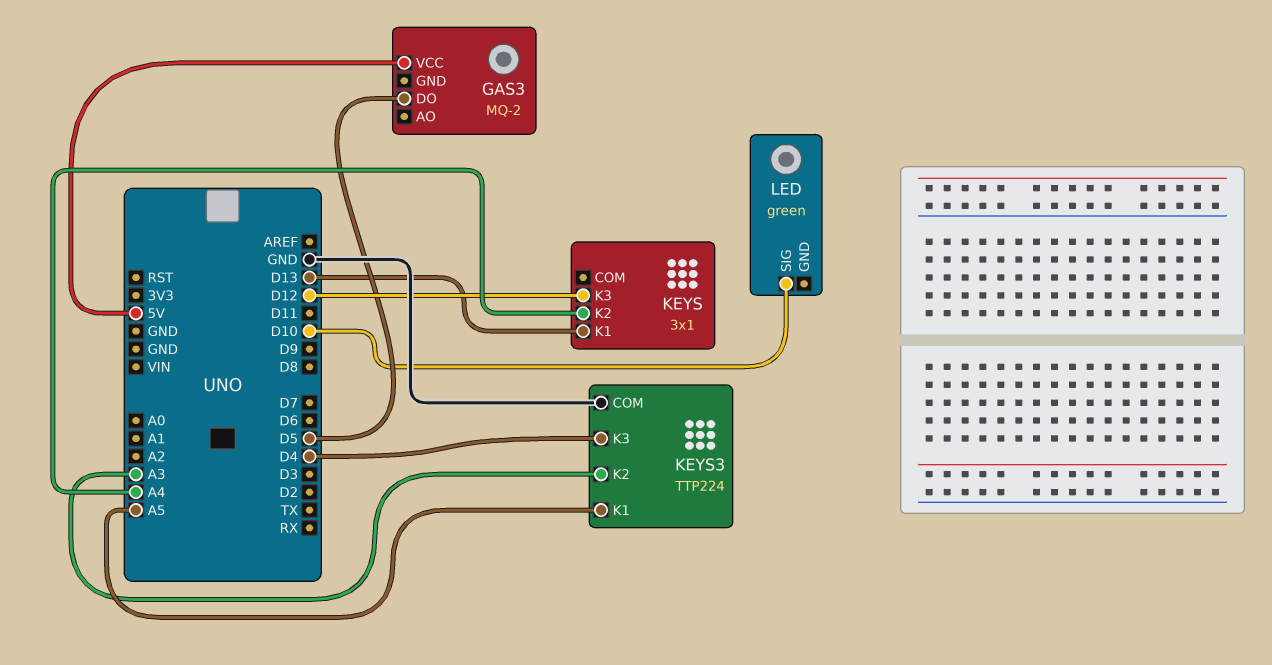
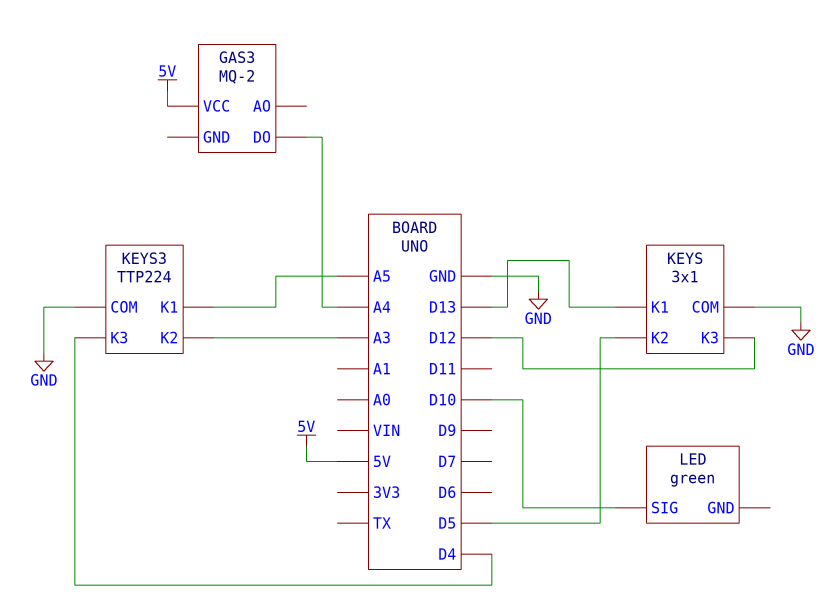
GAS3 pin DO: D5 -> A4
KEYS pin COM: none -> GND
KEYS pin K2: A4 -> D5

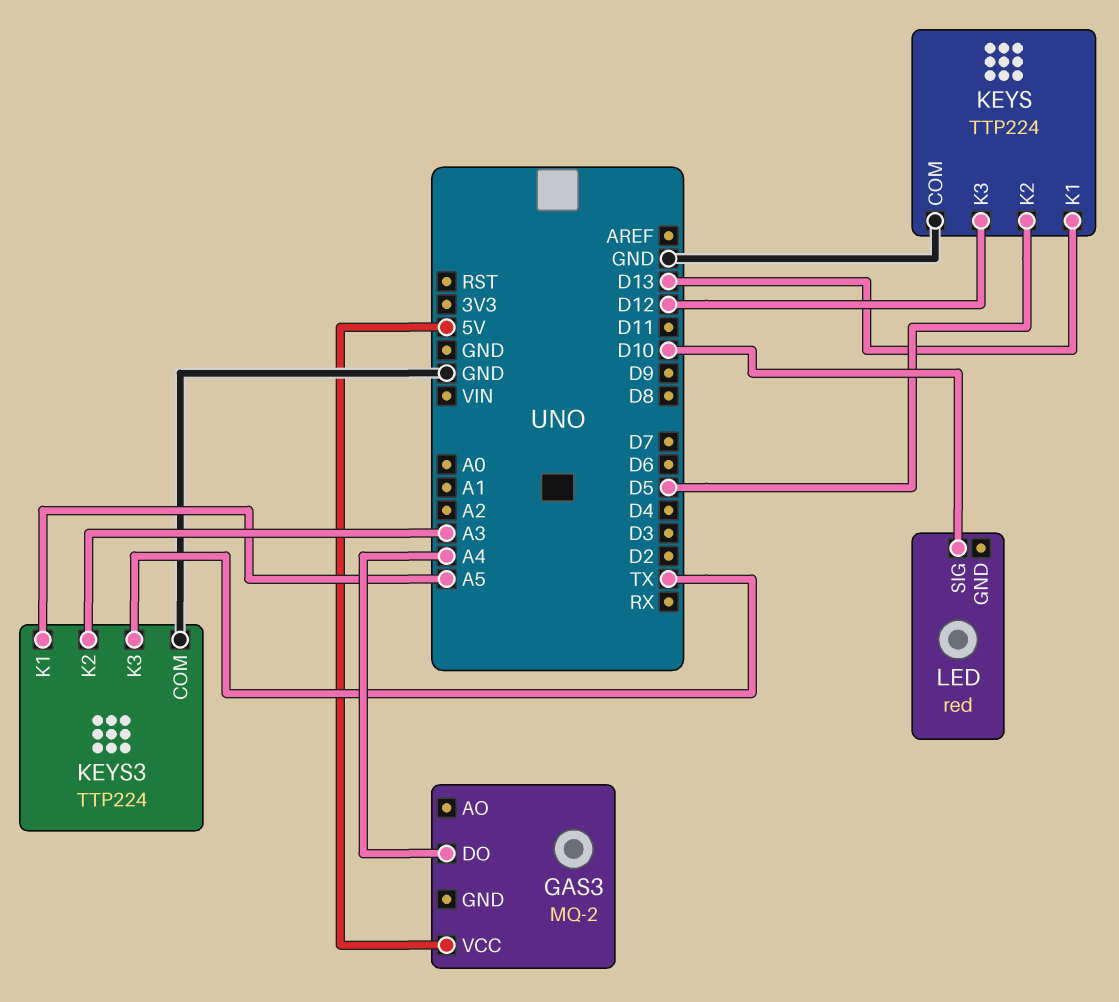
KEYS: 3x1 -> TTP224
KEYS3 pin K3: D4 -> TX
LED: green -> red

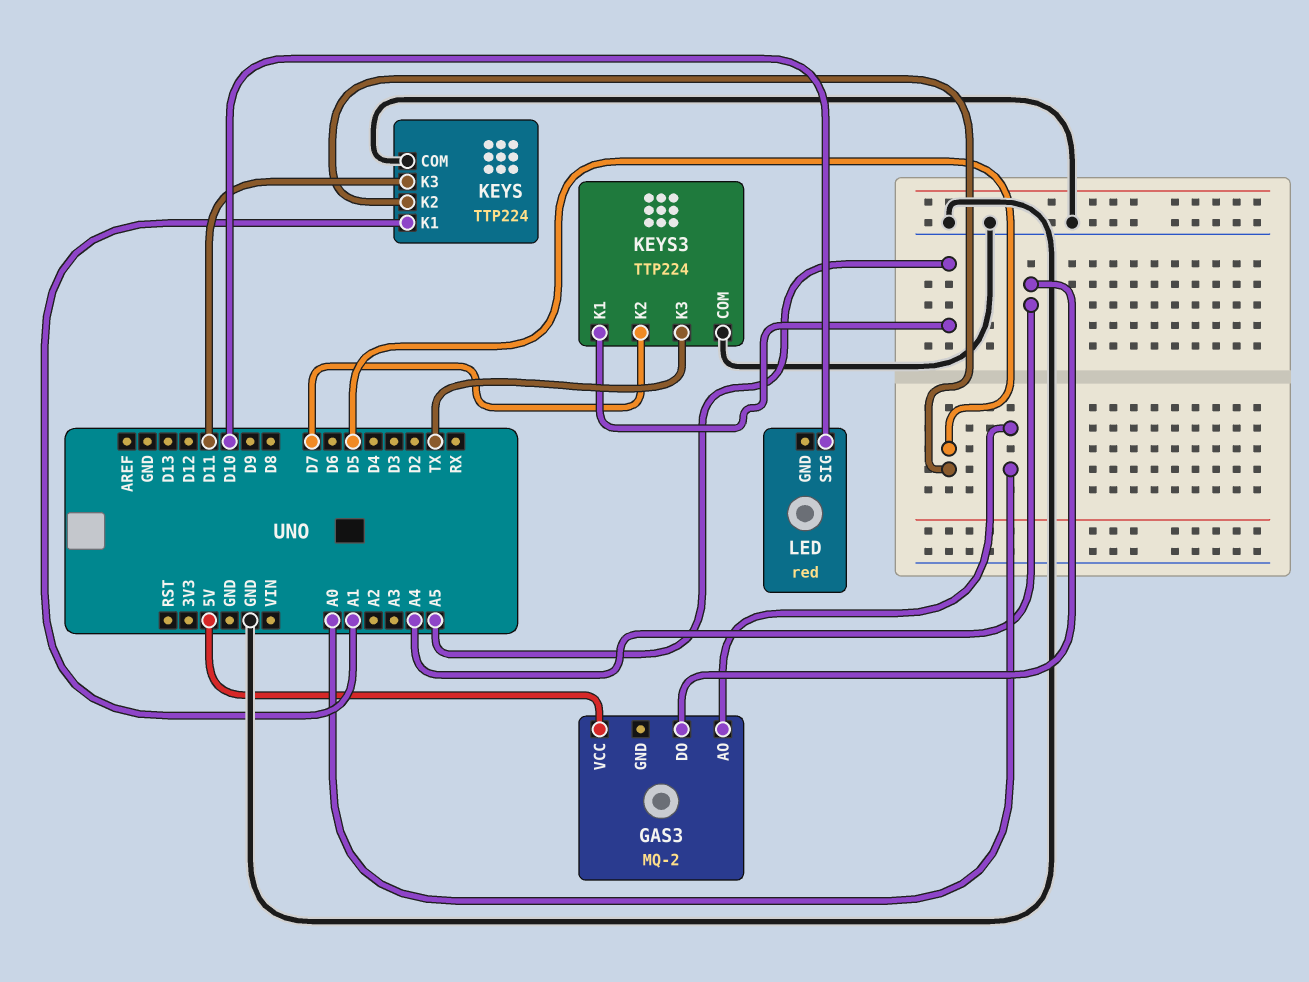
GAS3 pin AO: none -> A0
KEYS pin K1: D13 -> A1
KEYS pin K3: D12 -> D11
KEYS3 pin K2: A3 -> D7

